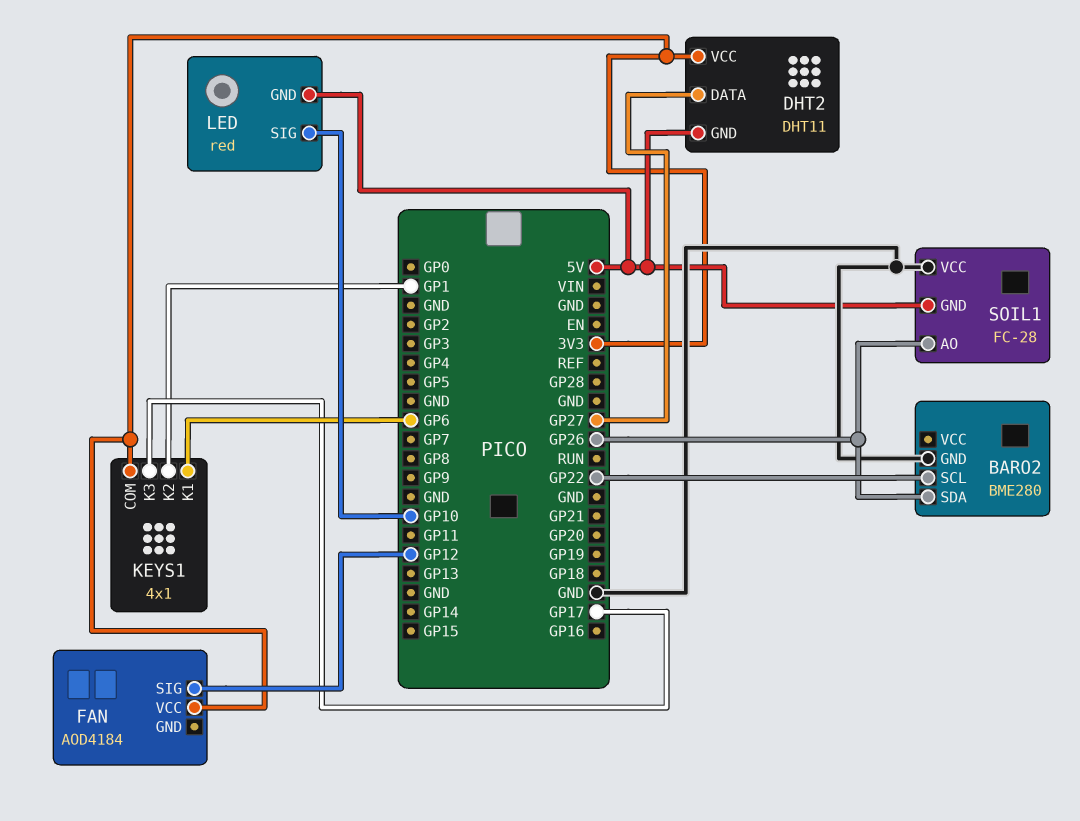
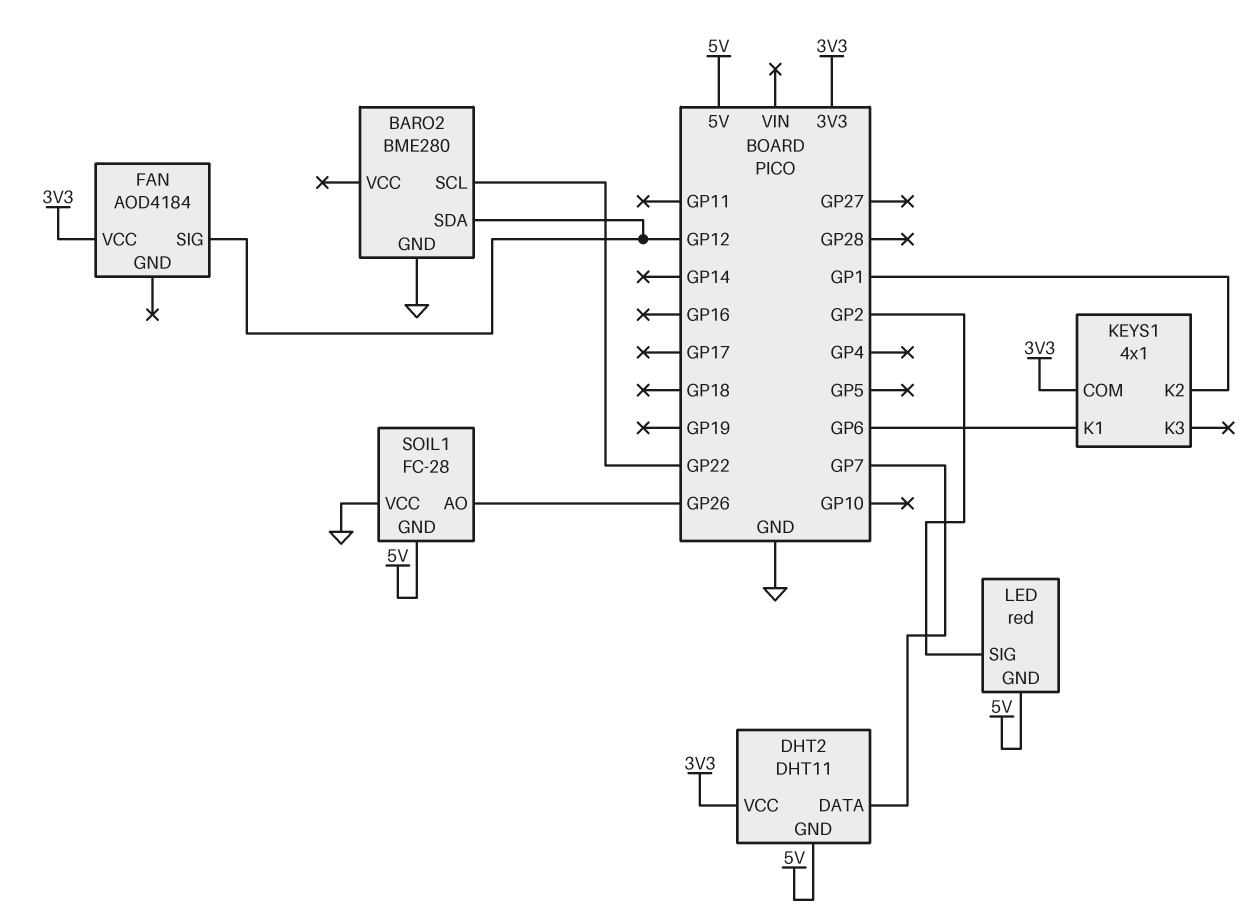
BARO2 pin SDA: GP26 -> GP12
DHT2 pin DATA: GP27 -> GP7
KEYS1 pin K3: GP17 -> none
LED pin SIG: GP10 -> GP2

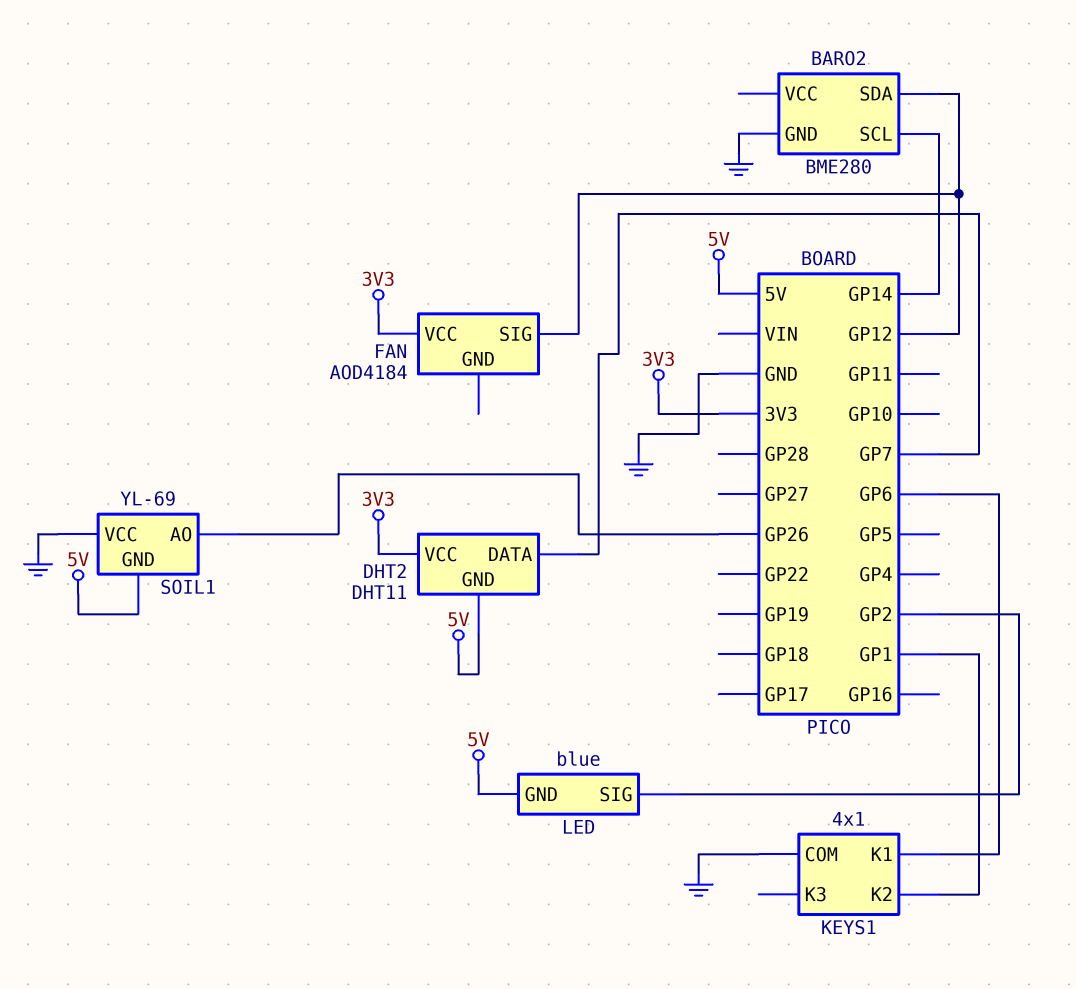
BARO2 pin SCL: GP22 -> GP14
KEYS1 pin COM: 3V3 -> GND
LED: red -> blue
SOIL1: FC-28 -> YL-69

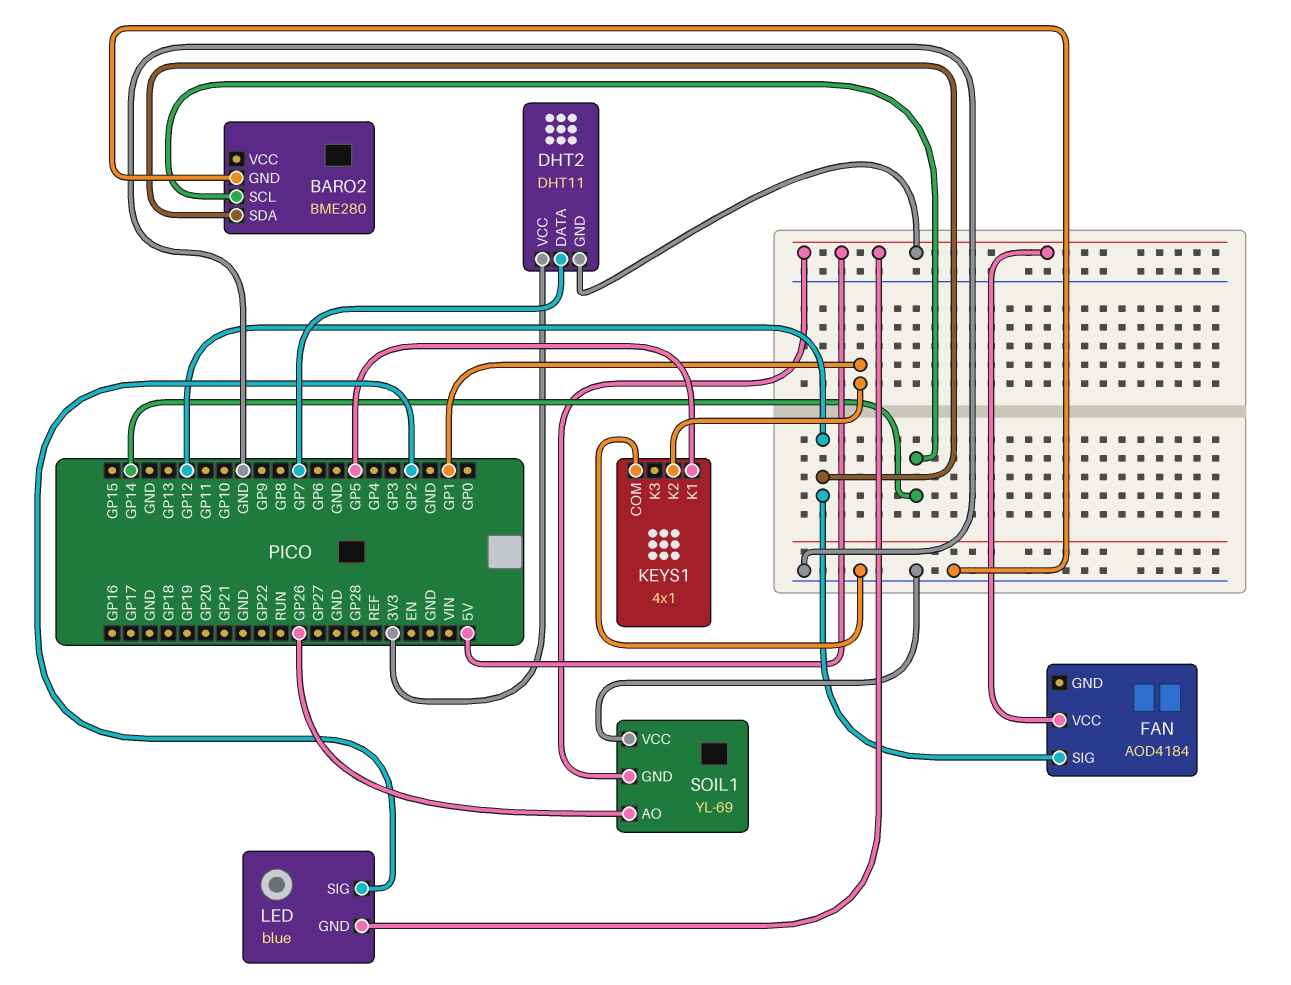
FAN pin VCC: 3V3 -> 5V
KEYS1 pin K1: GP6 -> GP5

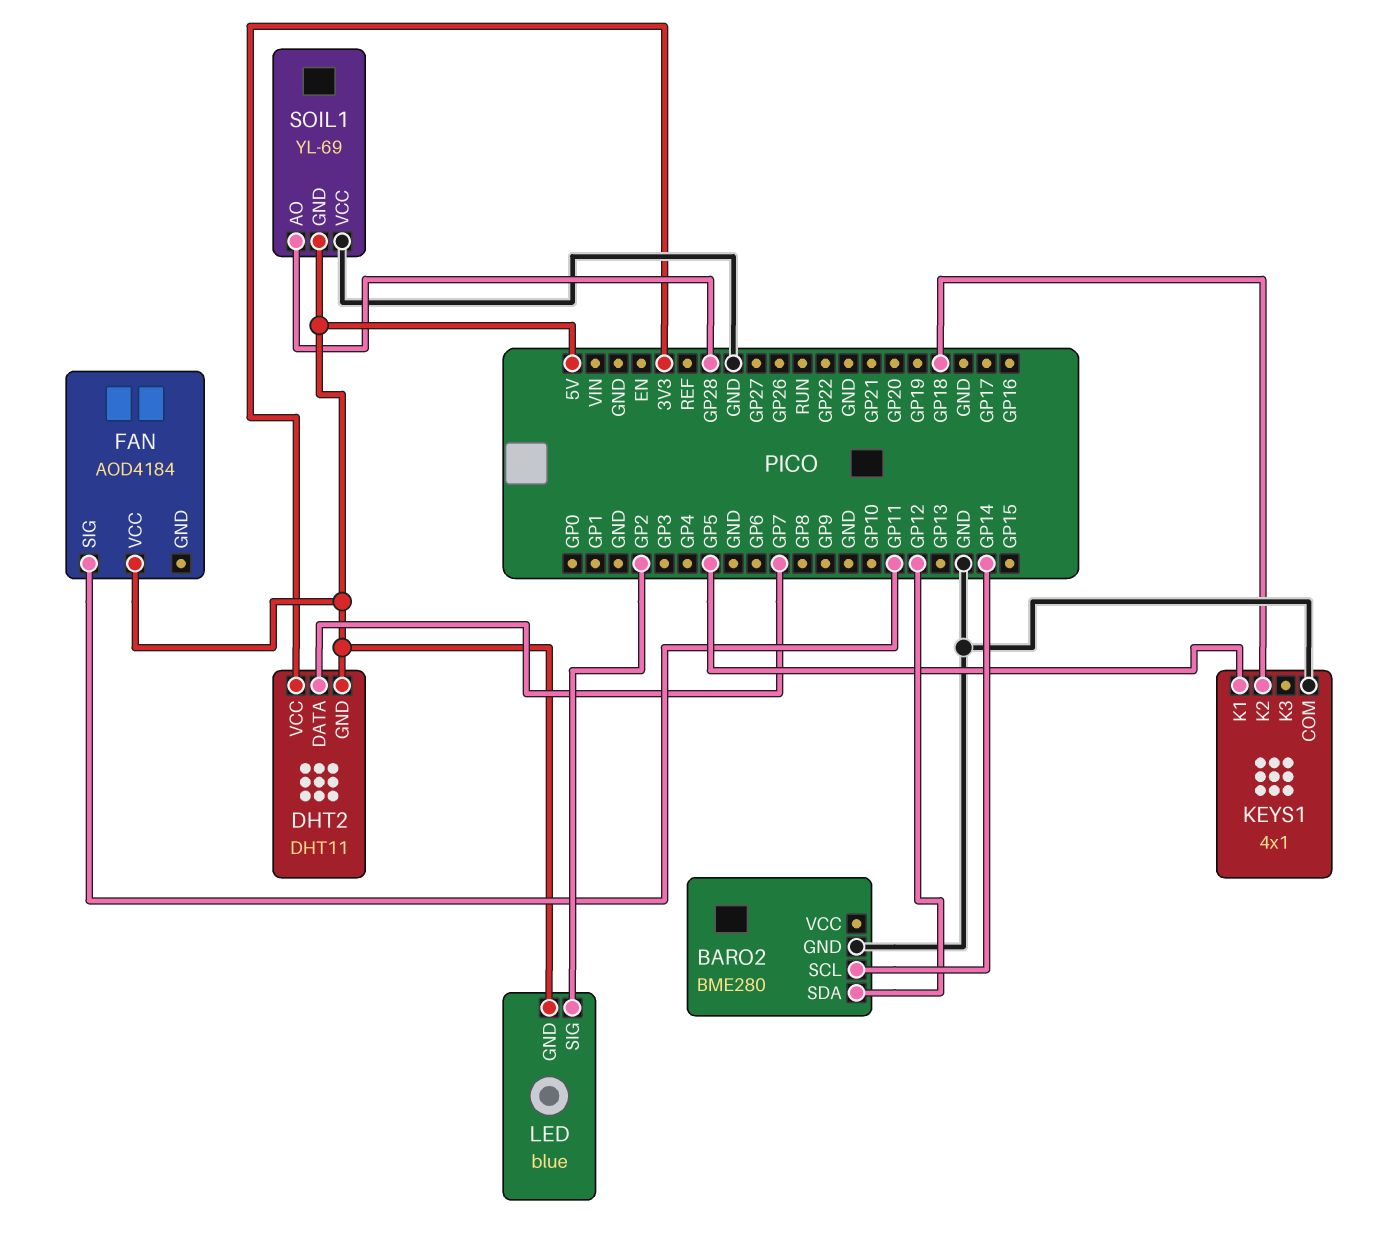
FAN pin SIG: GP12 -> GP11
KEYS1 pin K2: GP1 -> GP18
SOIL1 pin AO: GP26 -> GP28

